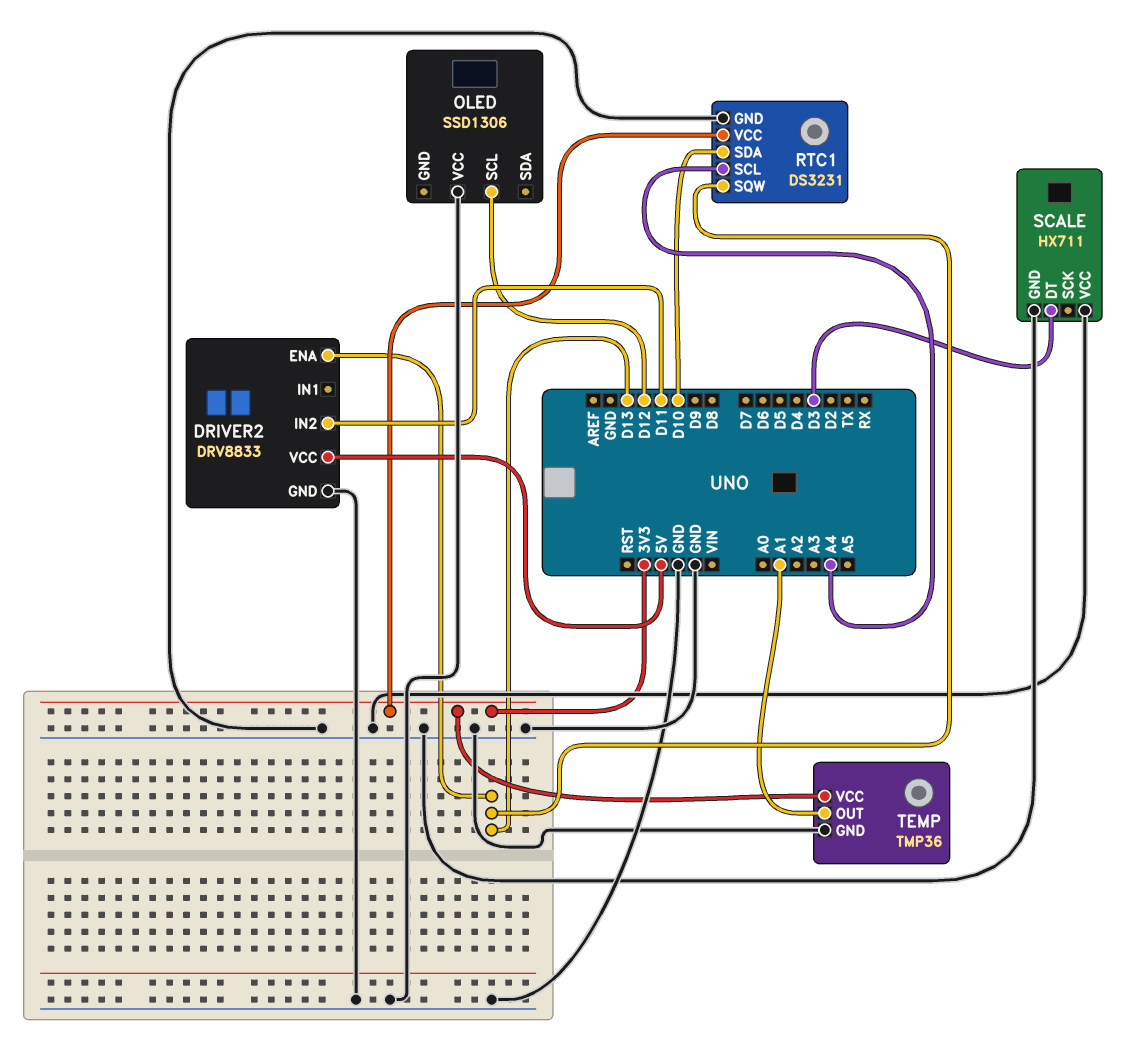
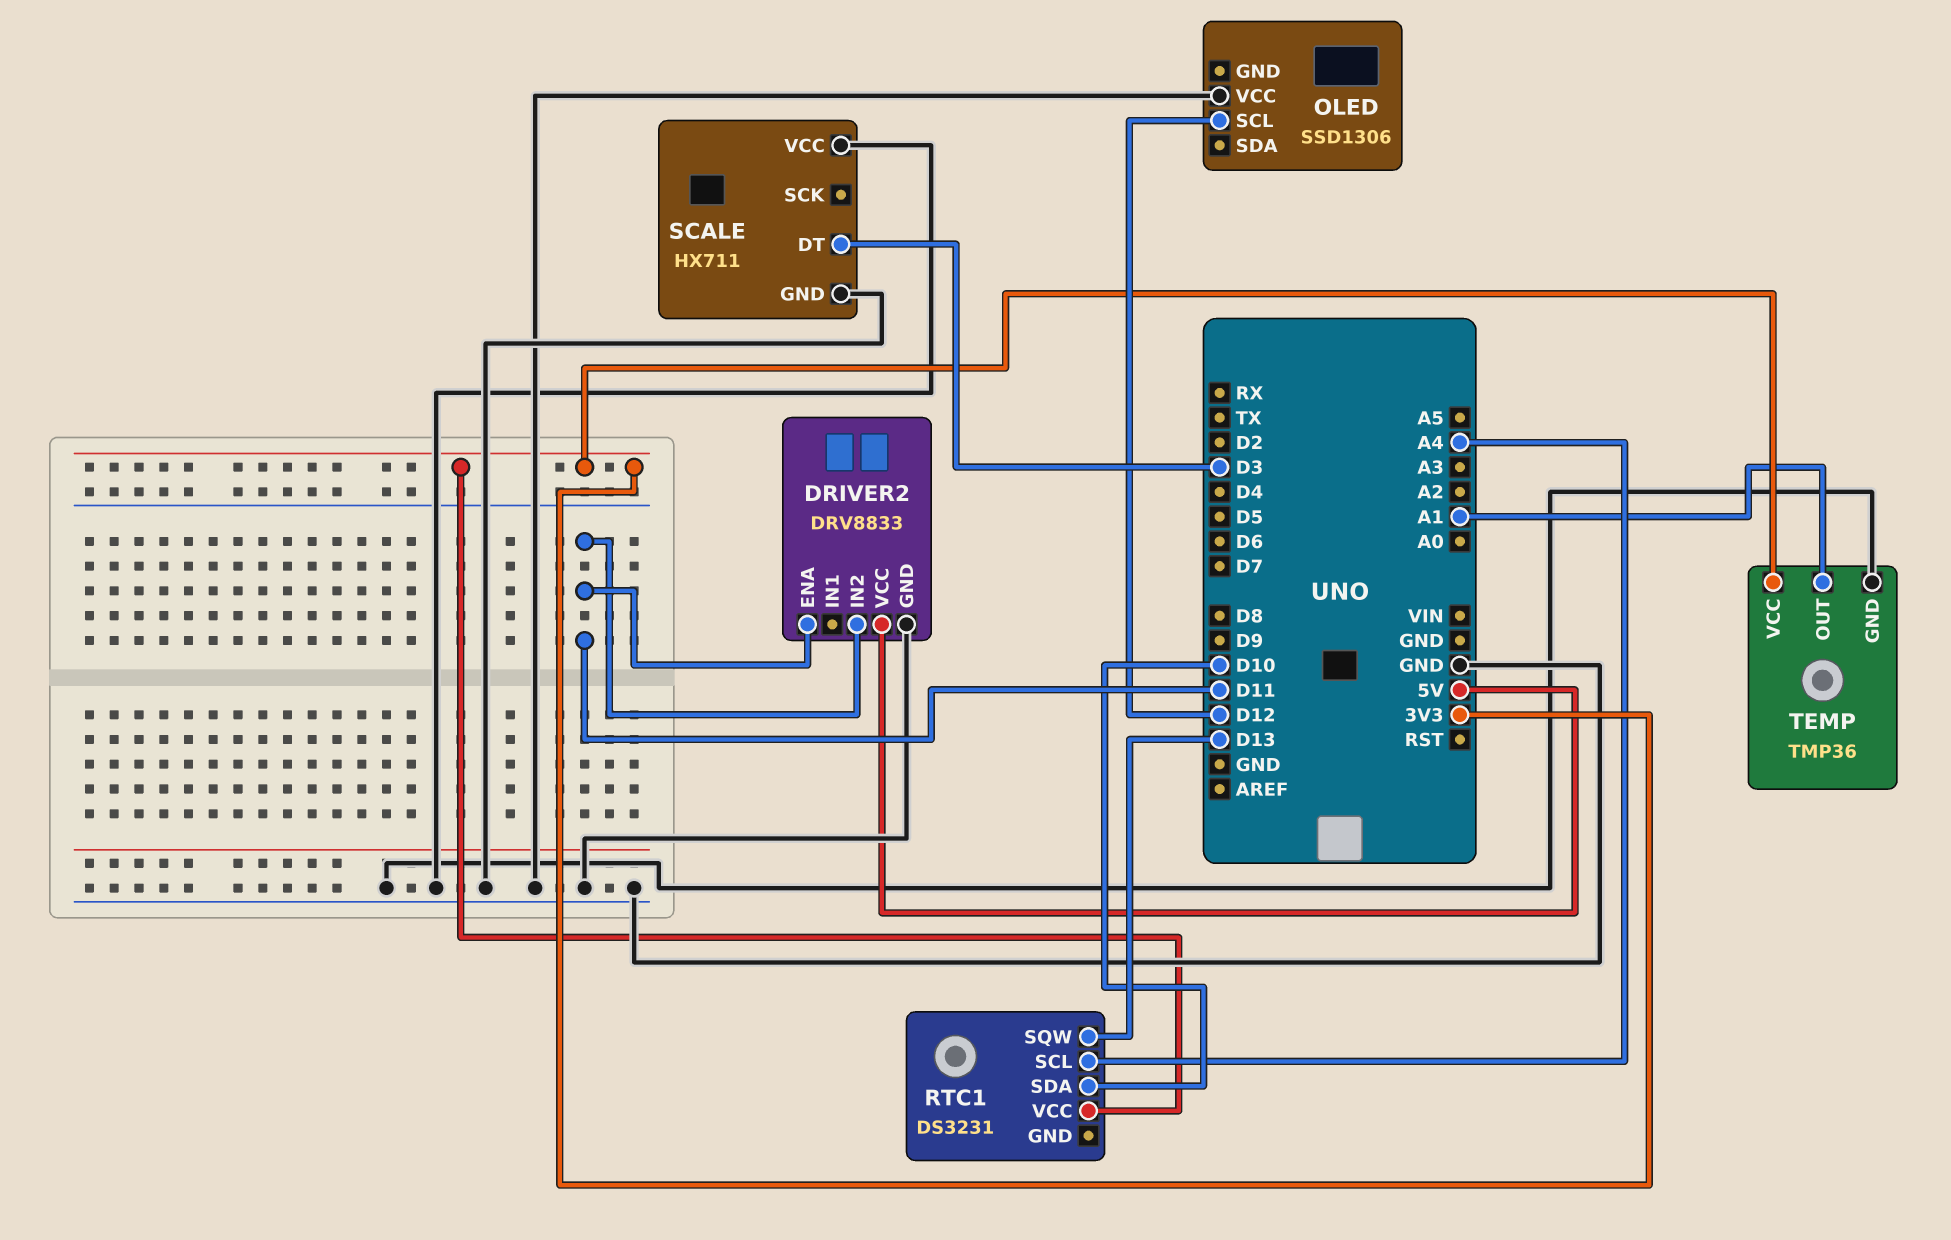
DRIVER2 pin ENA: D13 -> D11
RTC1 pin GND: GND -> none

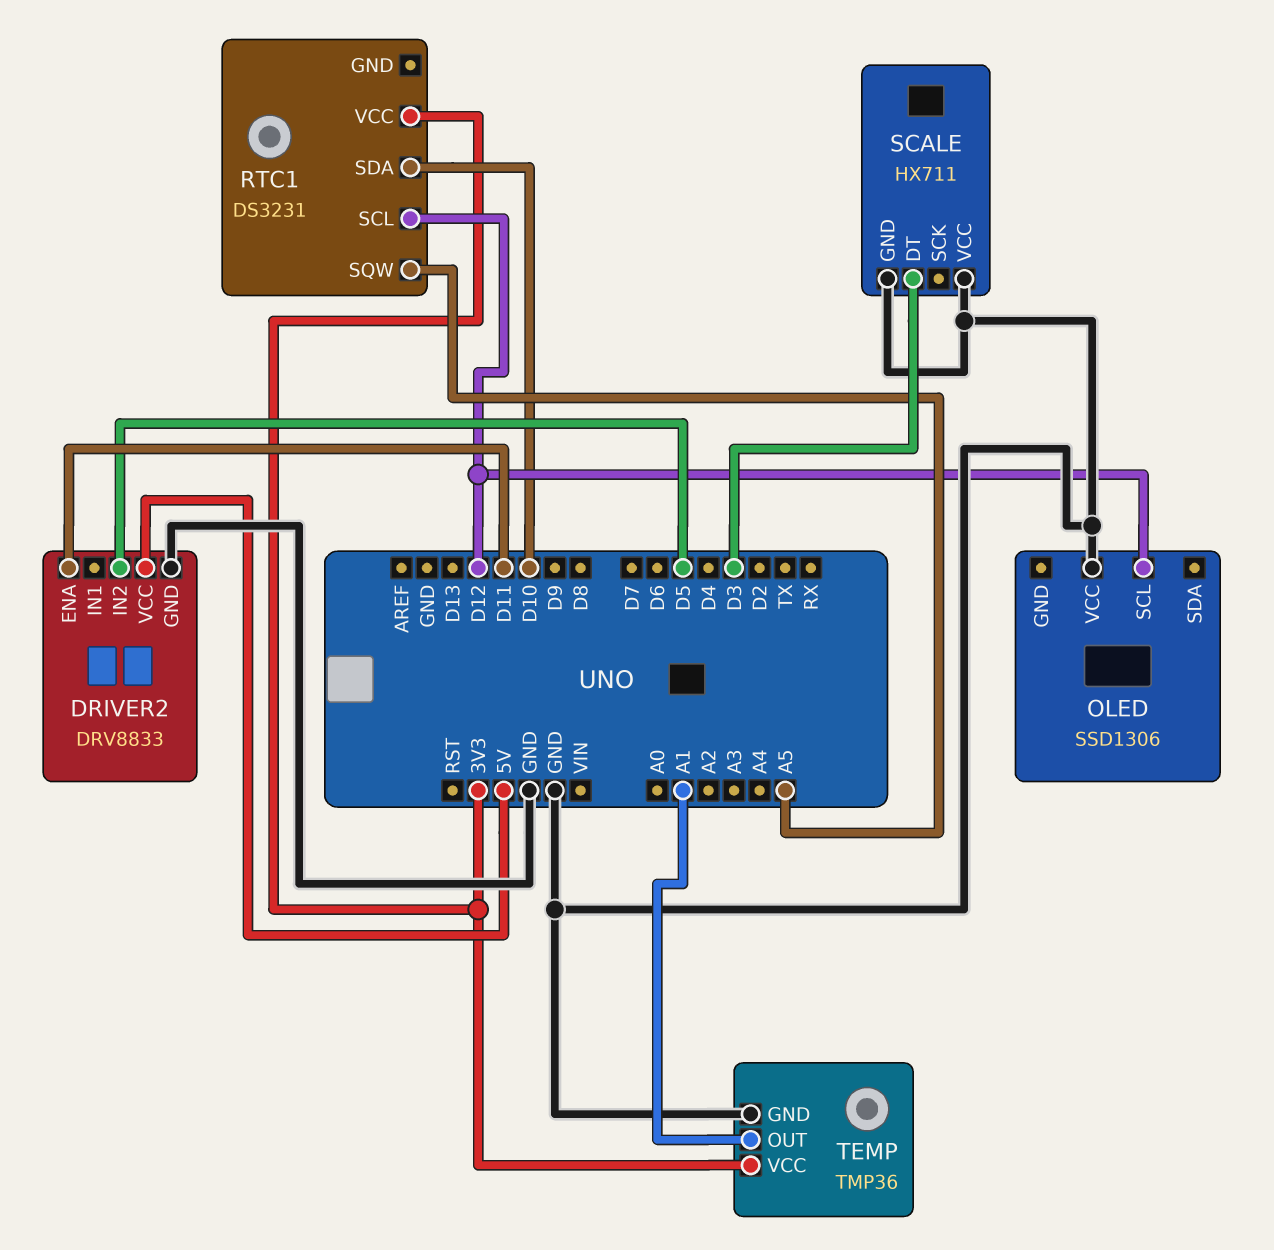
DRIVER2 pin IN2: D11 -> D5
RTC1 pin SCL: A4 -> D12
RTC1 pin SQW: D13 -> A5

